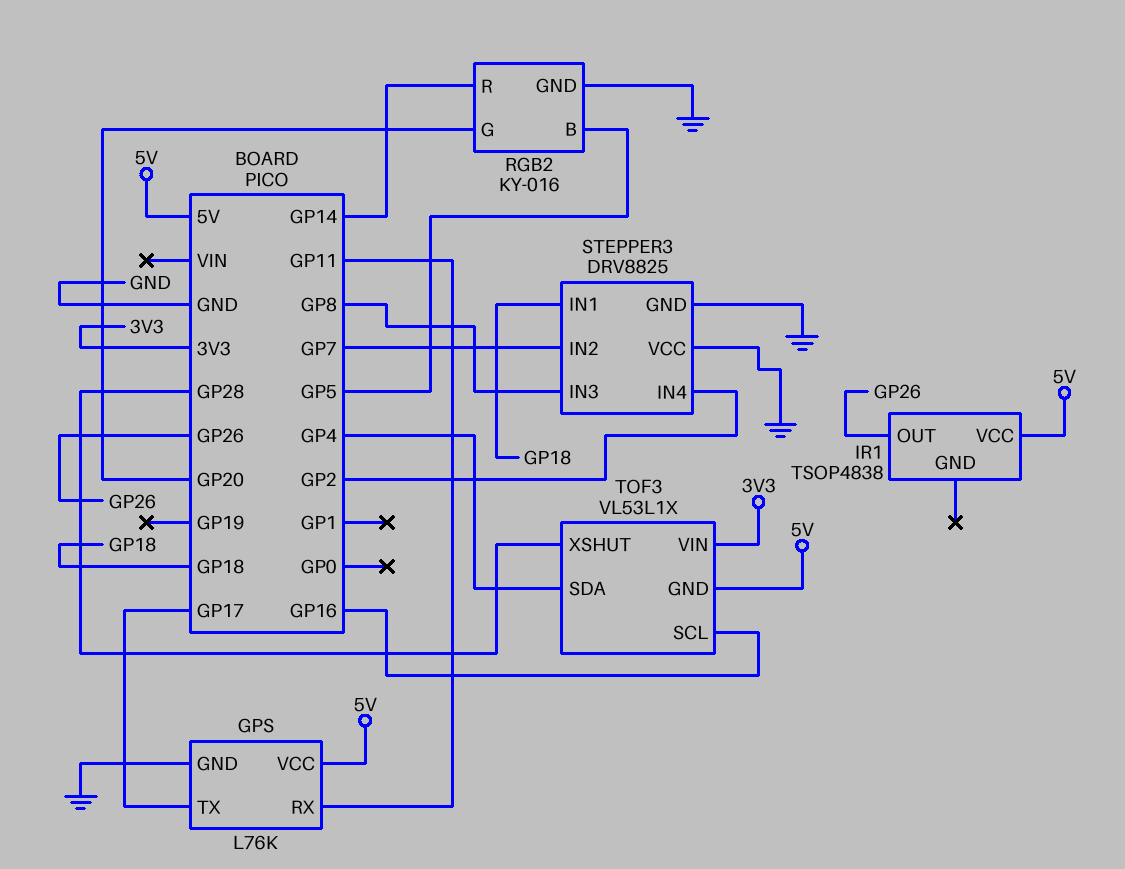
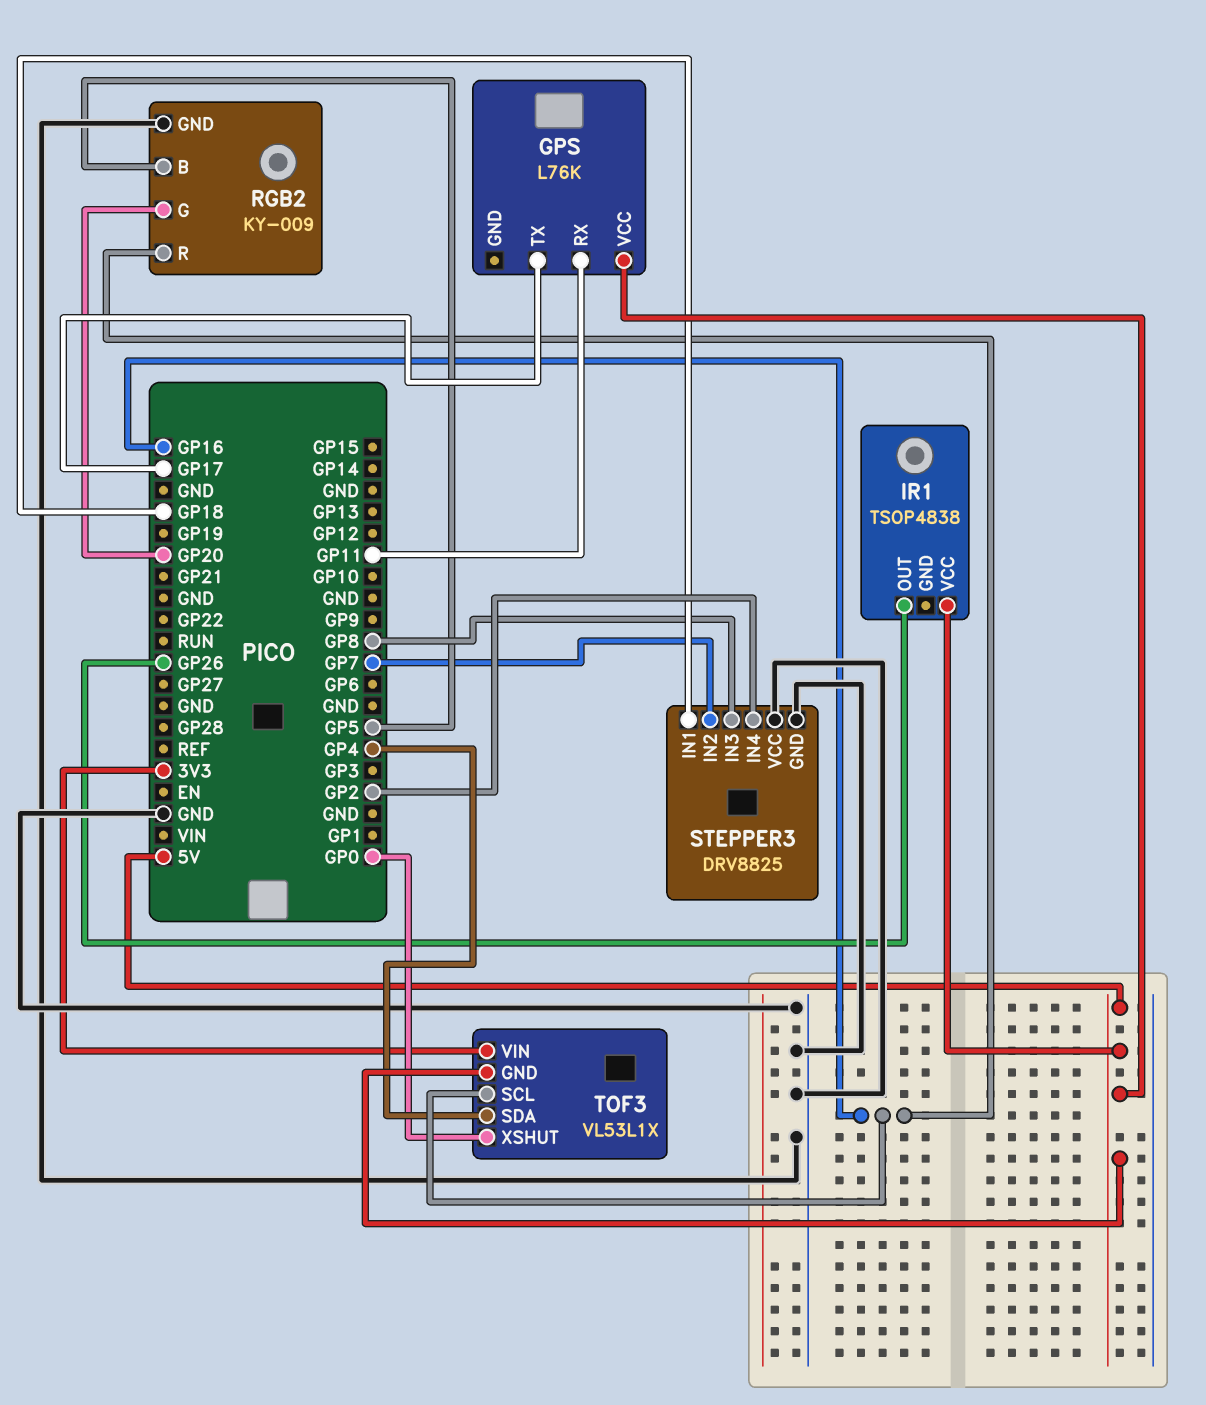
GPS pin GND: GND -> none
RGB2: KY-016 -> KY-009
RGB2 pin R: GP14 -> GP16
TOF3 pin XSHUT: GP28 -> GP0

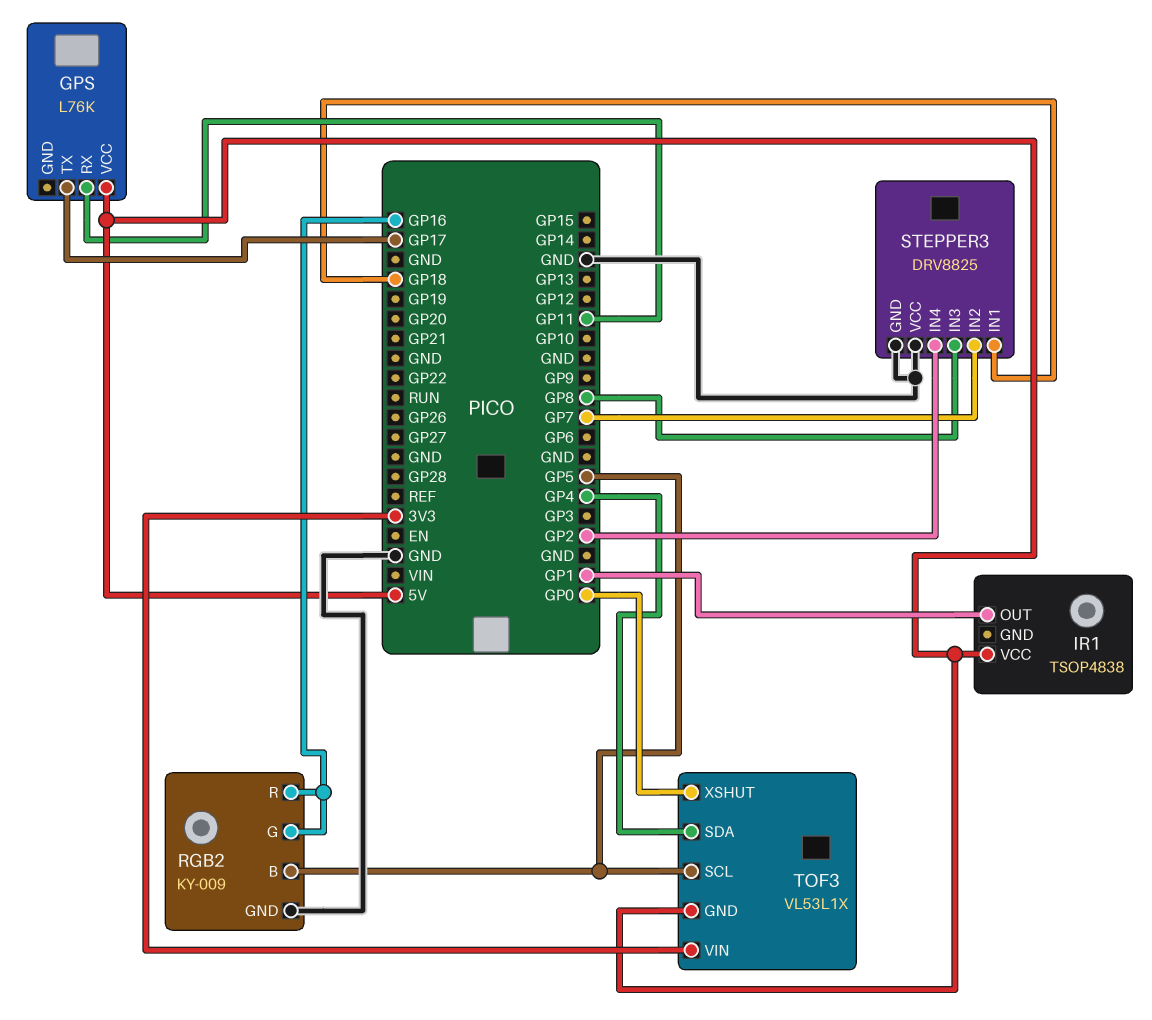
IR1 pin OUT: GP26 -> GP1
RGB2 pin G: GP20 -> GP16
TOF3 pin SCL: GP16 -> GP5

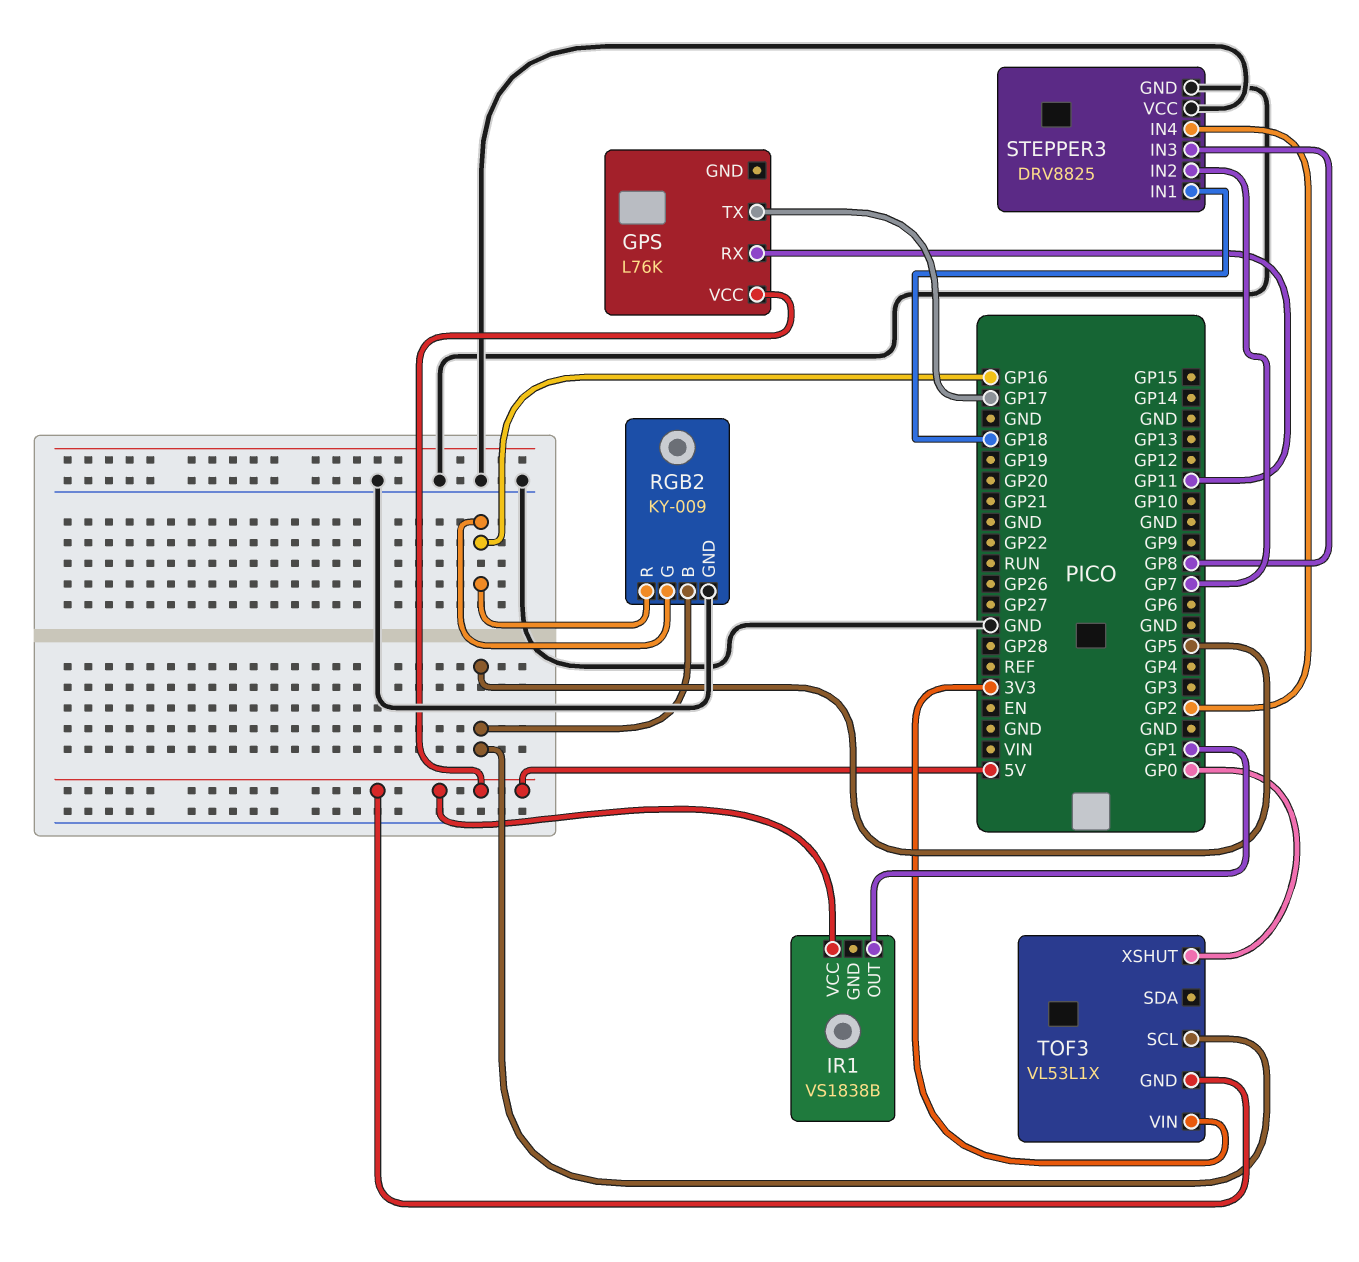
IR1: TSOP4838 -> VS1838B
TOF3 pin SDA: GP4 -> none

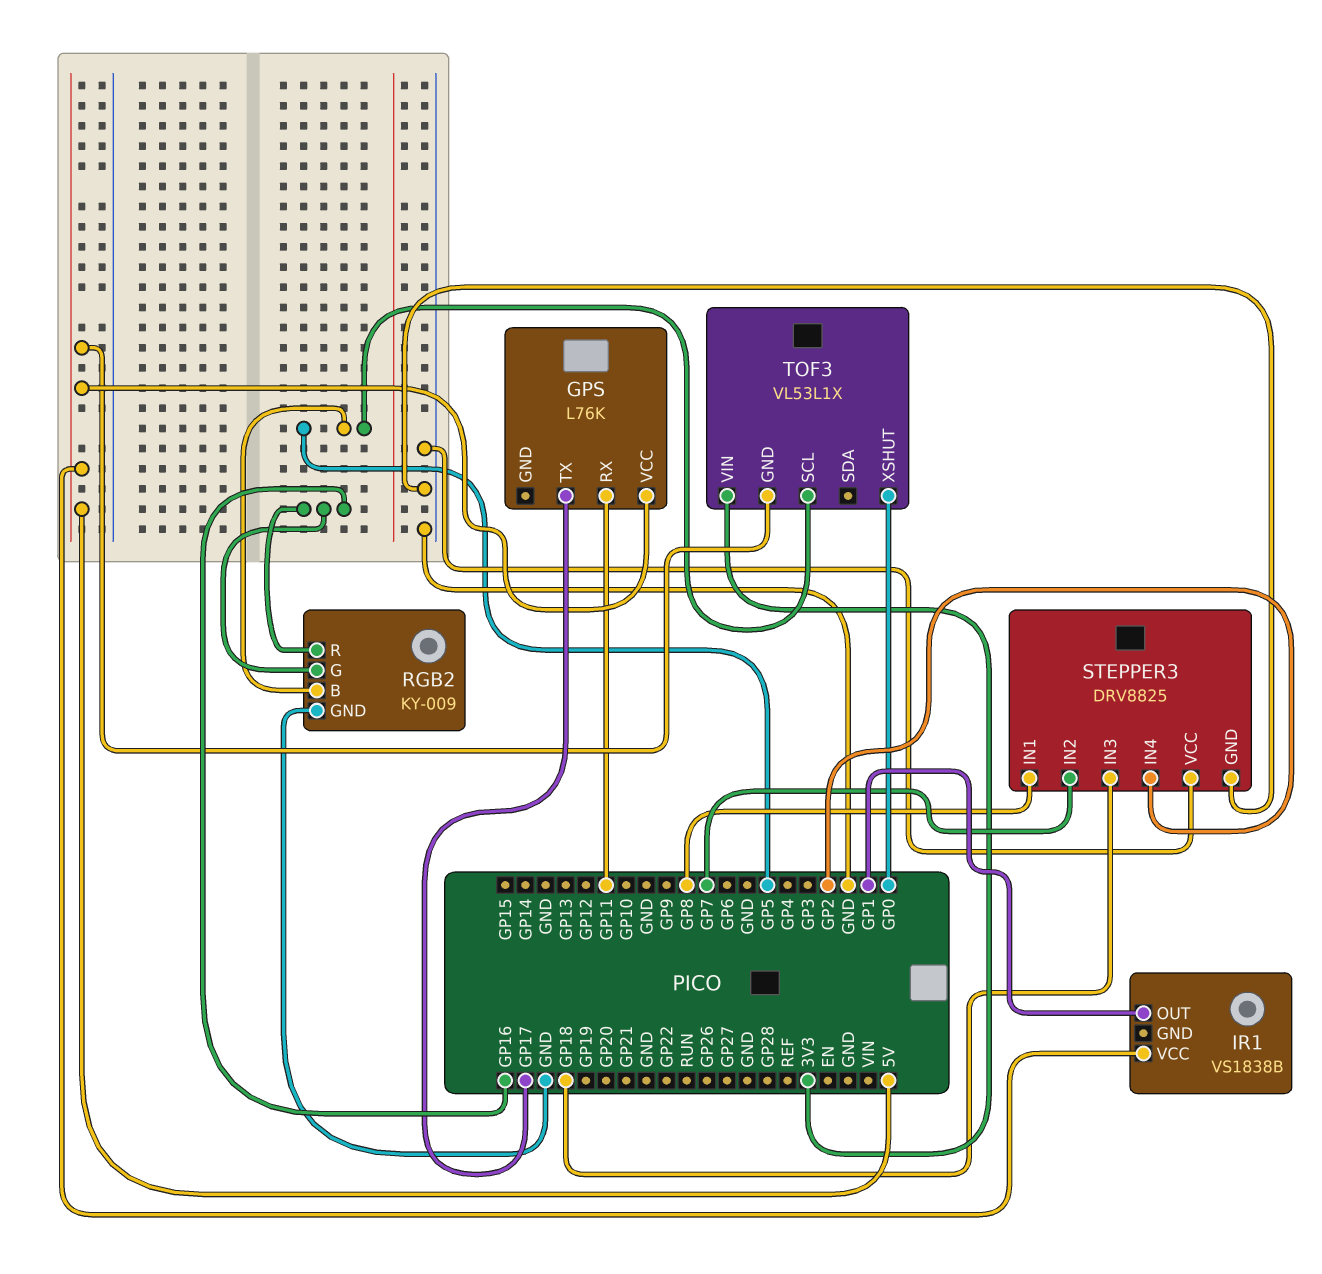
STEPPER3 pin IN1: GP18 -> GP8
STEPPER3 pin IN3: GP8 -> GP18

